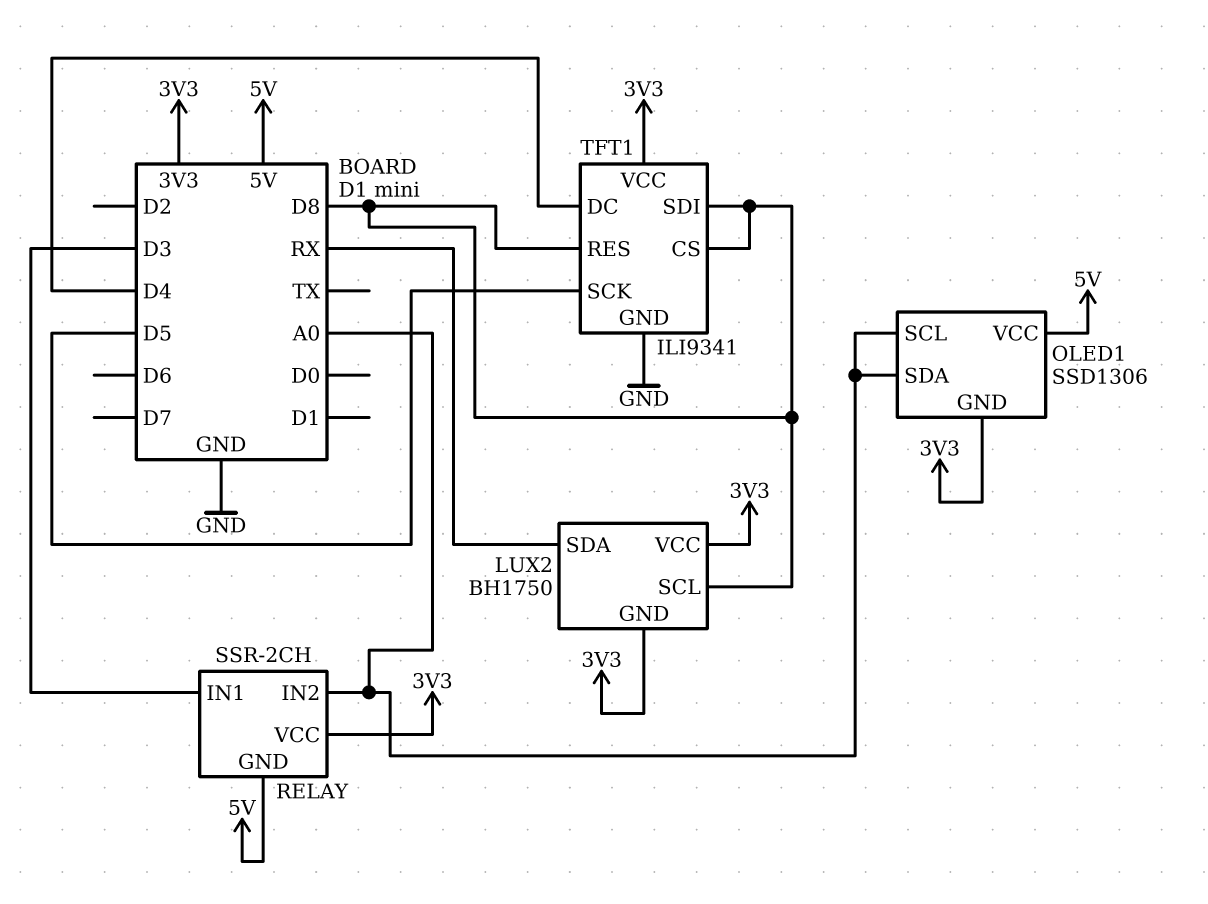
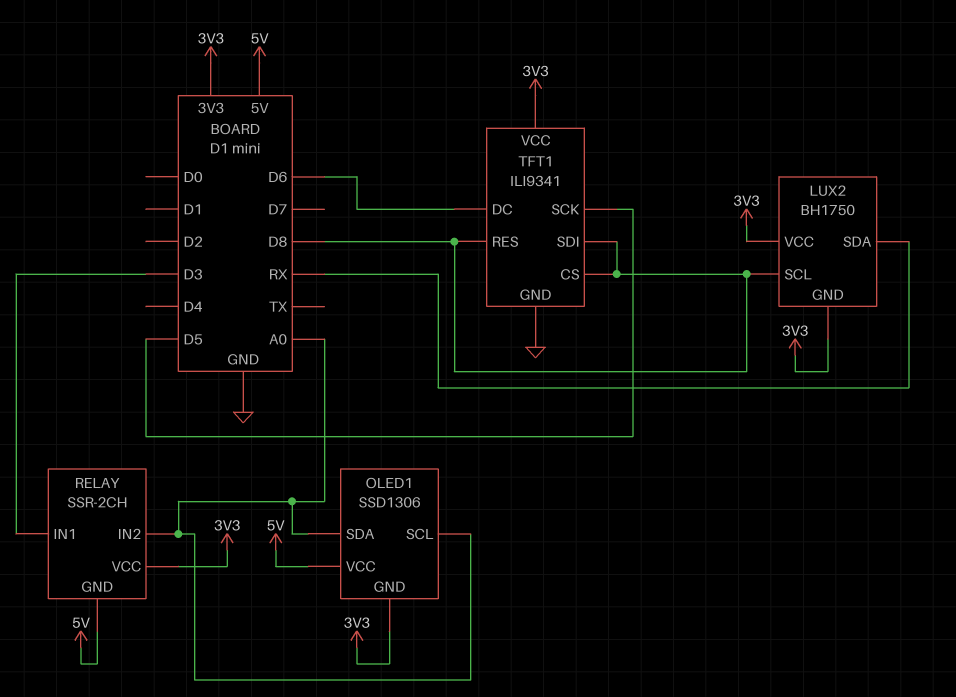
TFT1 pin DC: D4 -> D6

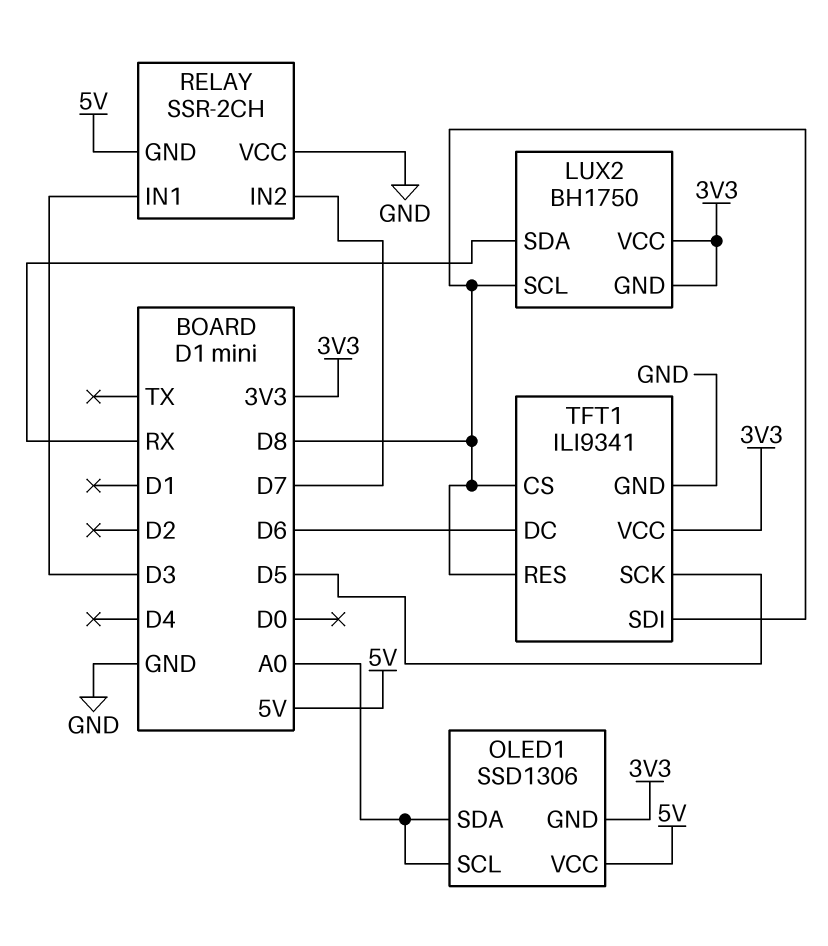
RELAY pin IN2: A0 -> D7
RELAY pin VCC: 3V3 -> GND

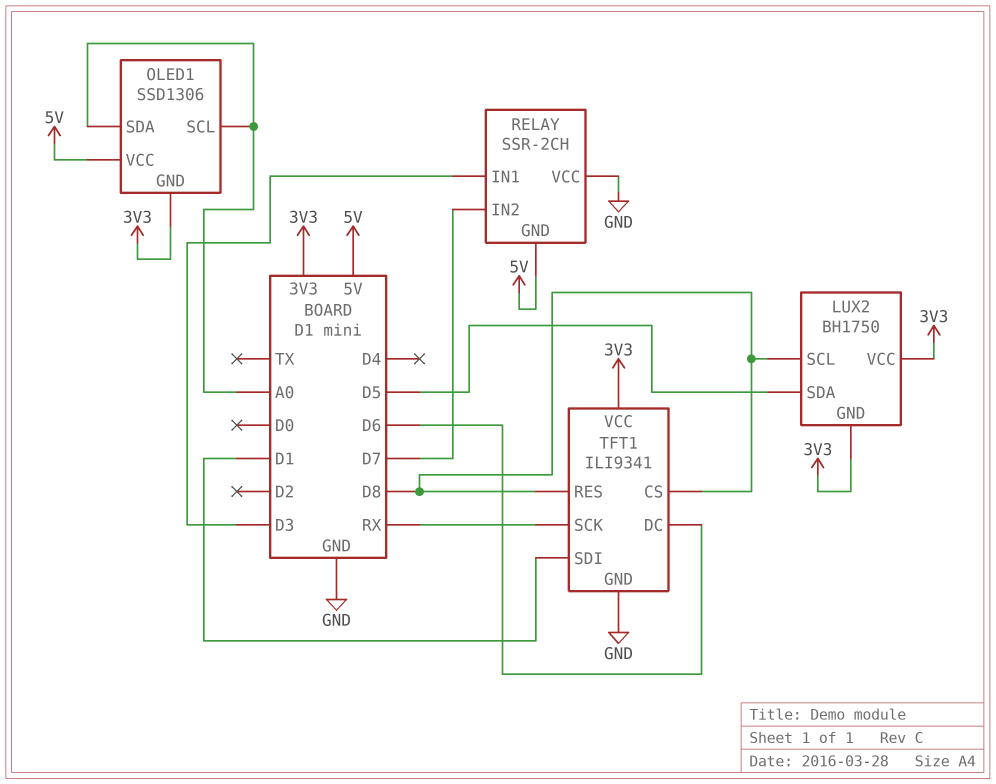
LUX2 pin SDA: RX -> D5
TFT1 pin SCK: D5 -> RX
TFT1 pin SDI: D8 -> D1

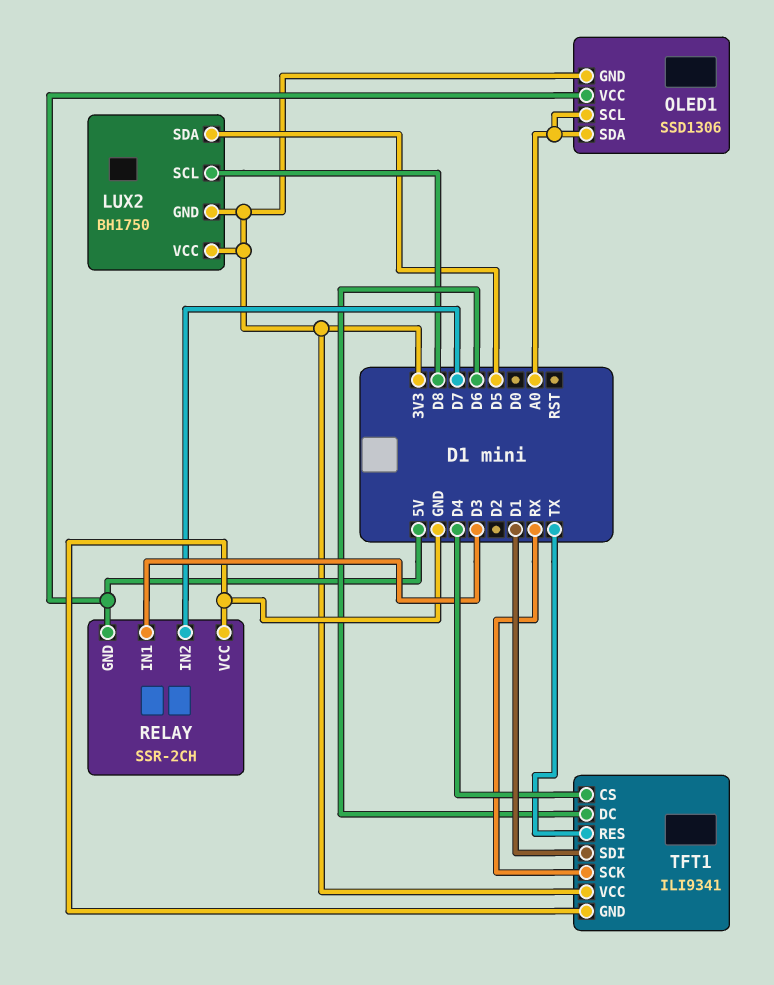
TFT1 pin CS: D8 -> D4
TFT1 pin RES: D8 -> TX

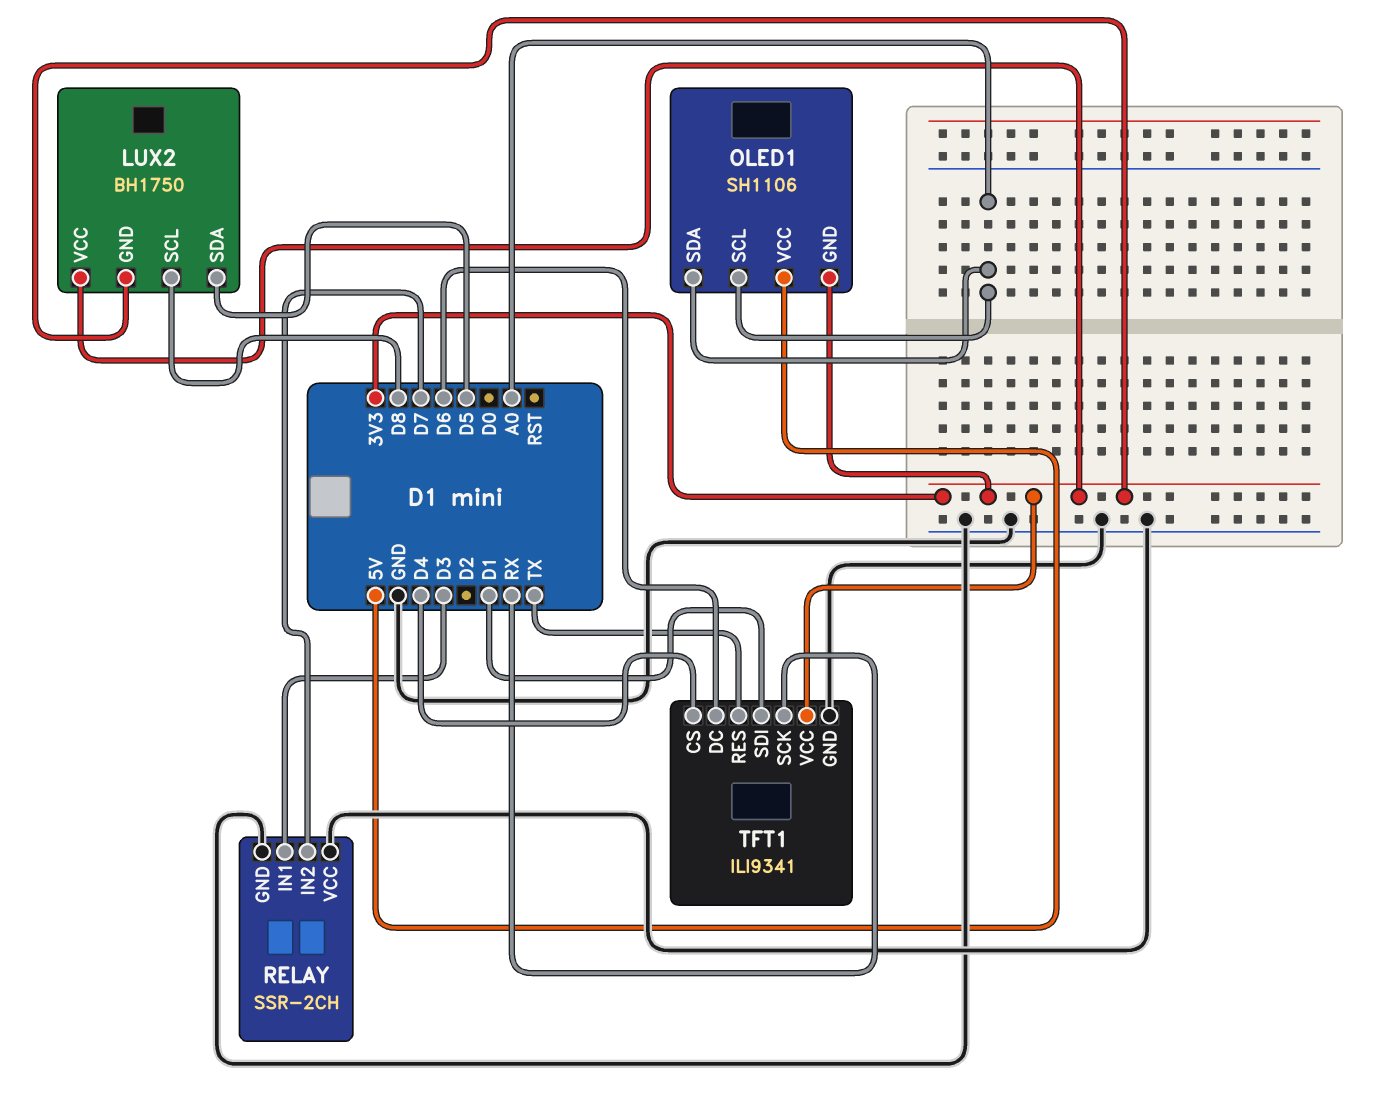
OLED1: SSD1306 -> SH1106
RELAY pin GND: 5V -> GND

